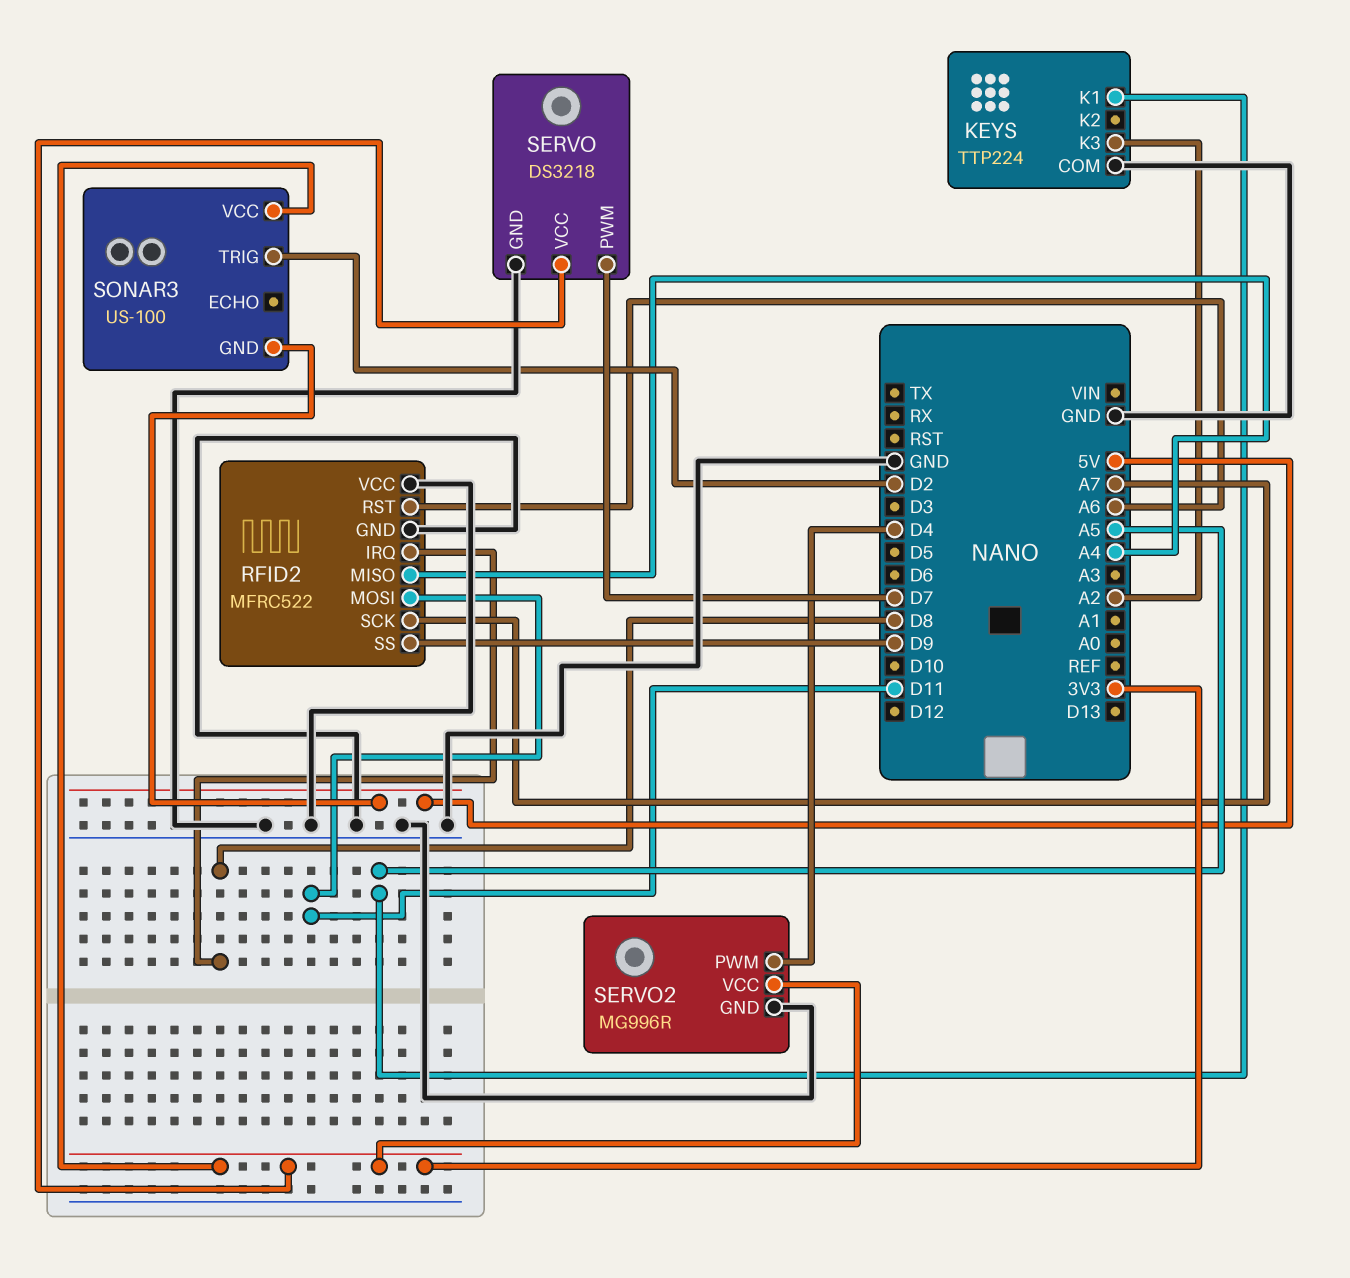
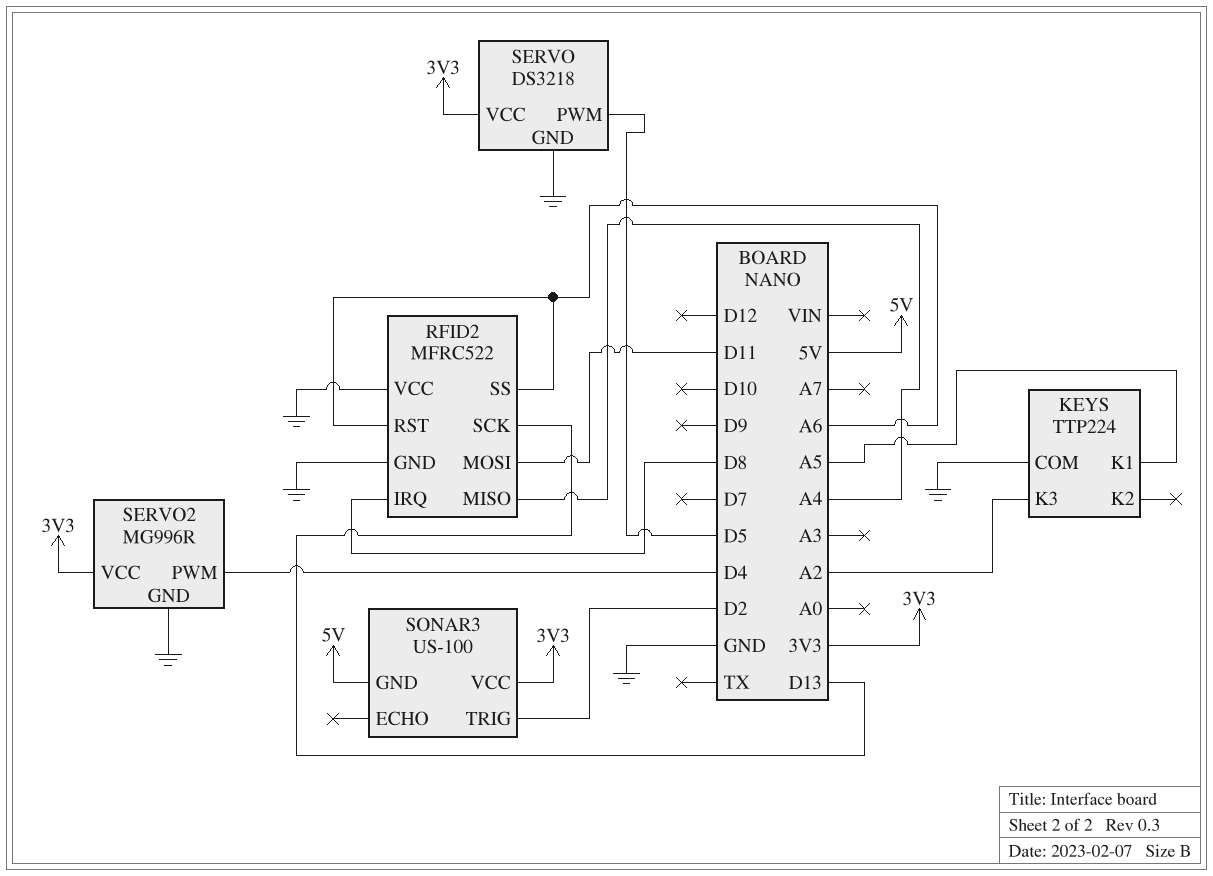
RFID2 pin SCK: A7 -> D13
RFID2 pin SS: D9 -> A6
SERVO pin PWM: D7 -> D5

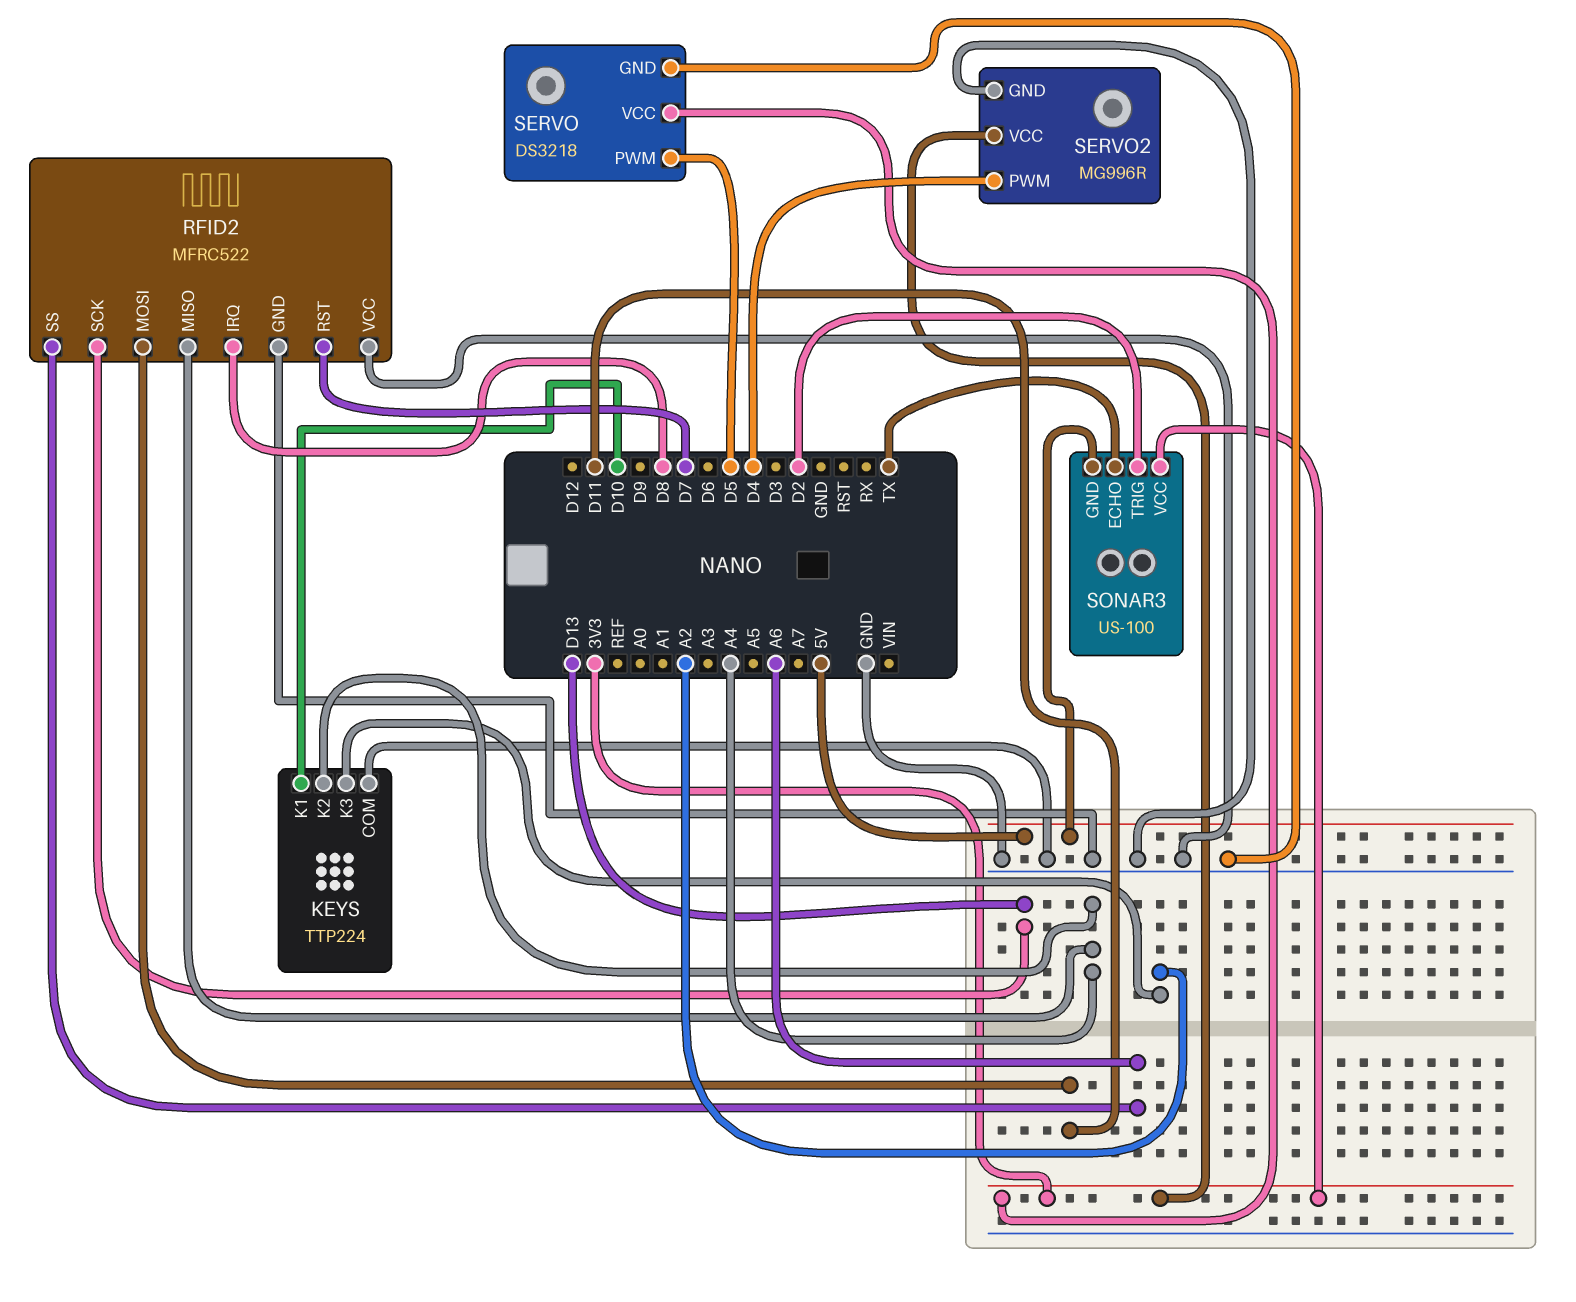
KEYS pin K1: A5 -> D10
KEYS pin K2: none -> A4
RFID2 pin RST: A6 -> D7
SONAR3 pin ECHO: none -> TX

